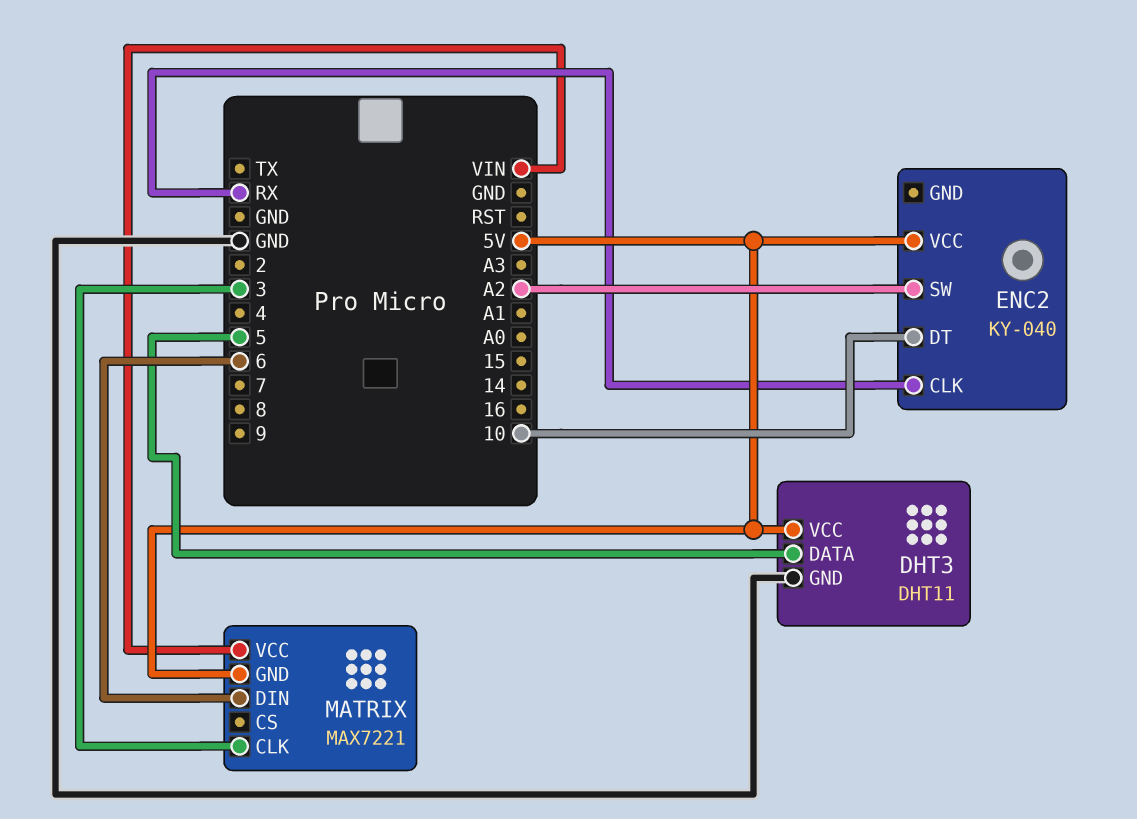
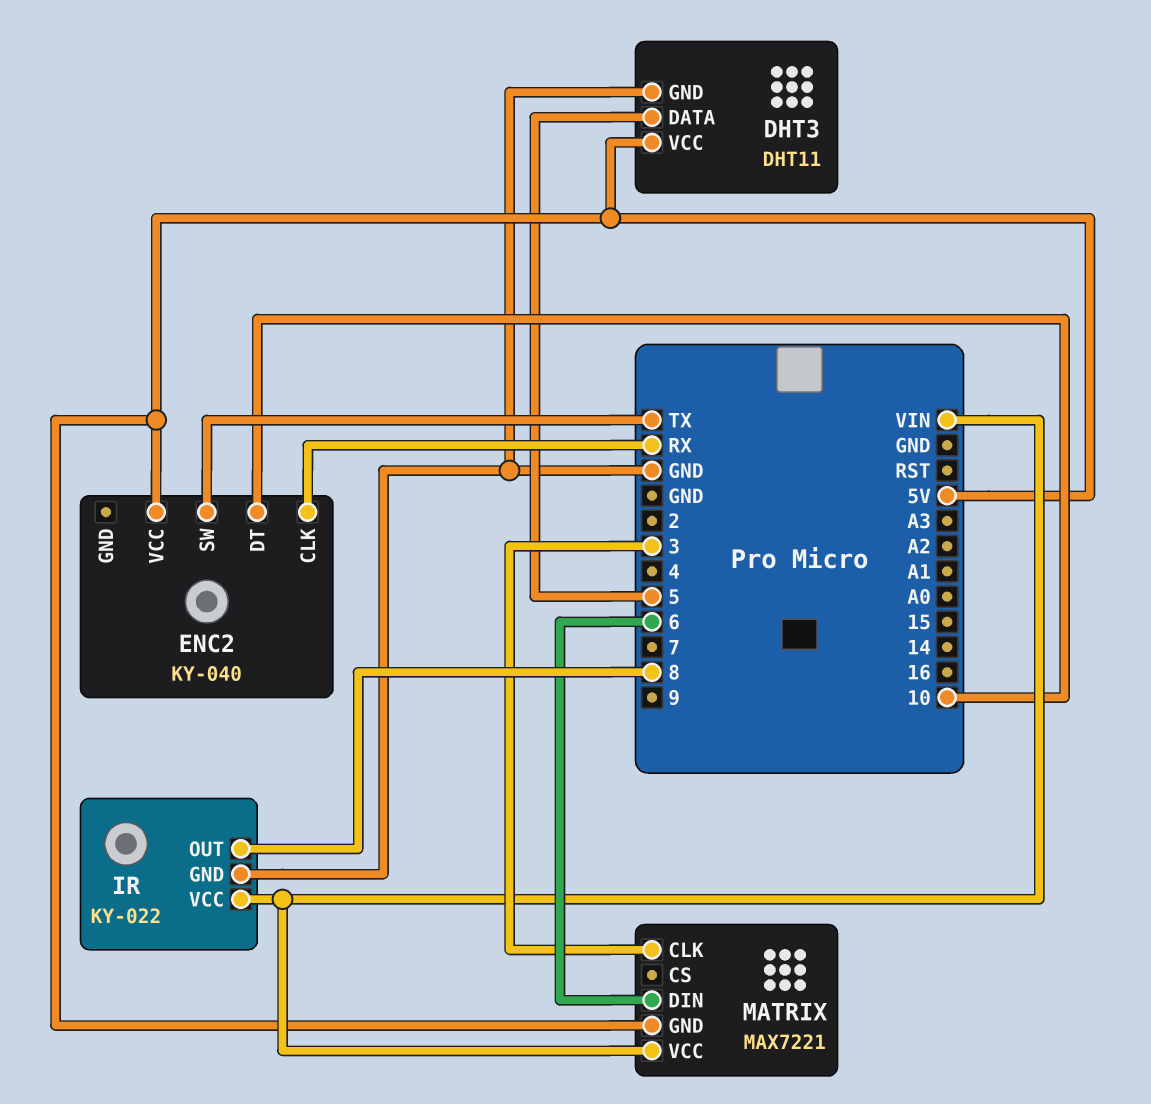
ENC2 pin SW: A2 -> TX
IR: none -> KY-022
IR pin GND: none -> GND
IR pin OUT: none -> 8
IR pin VCC: none -> VIN

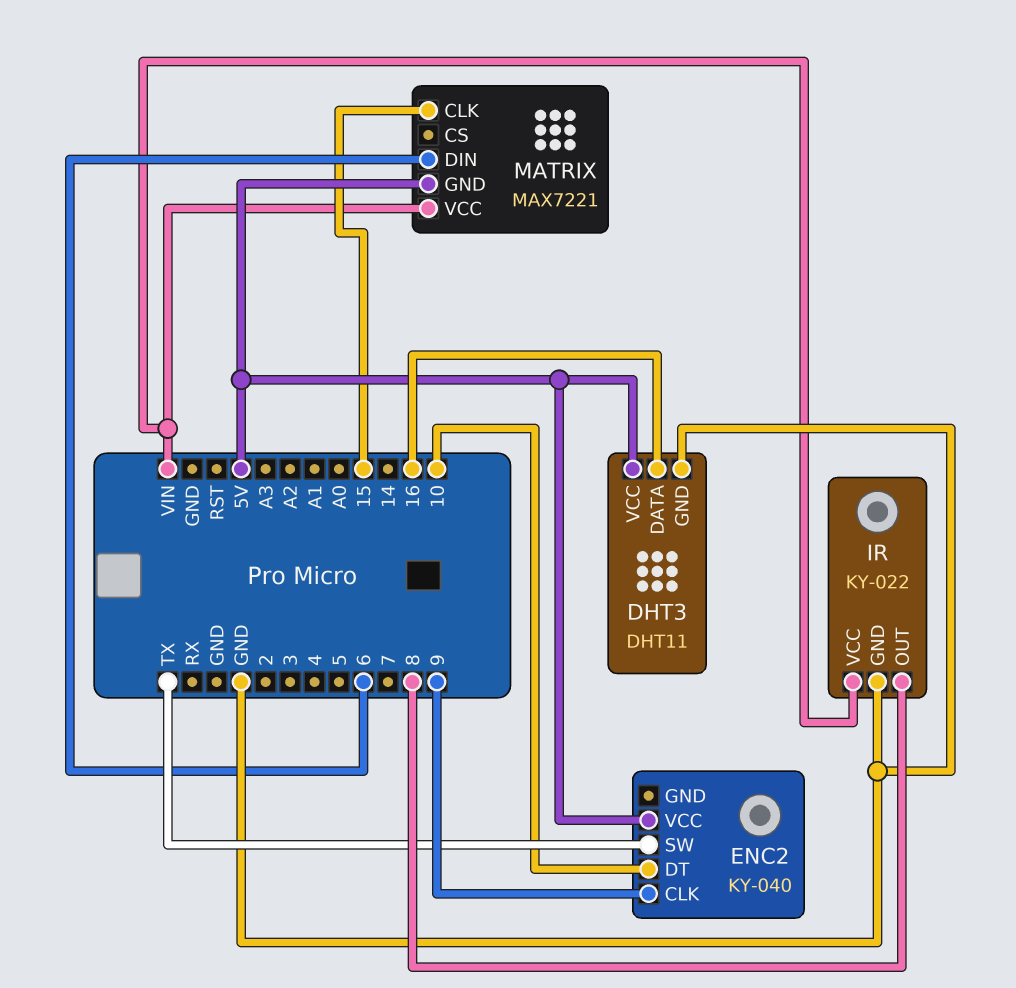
DHT3 pin DATA: 5 -> 16
ENC2 pin CLK: RX -> 9
MATRIX pin CLK: 3 -> 15

